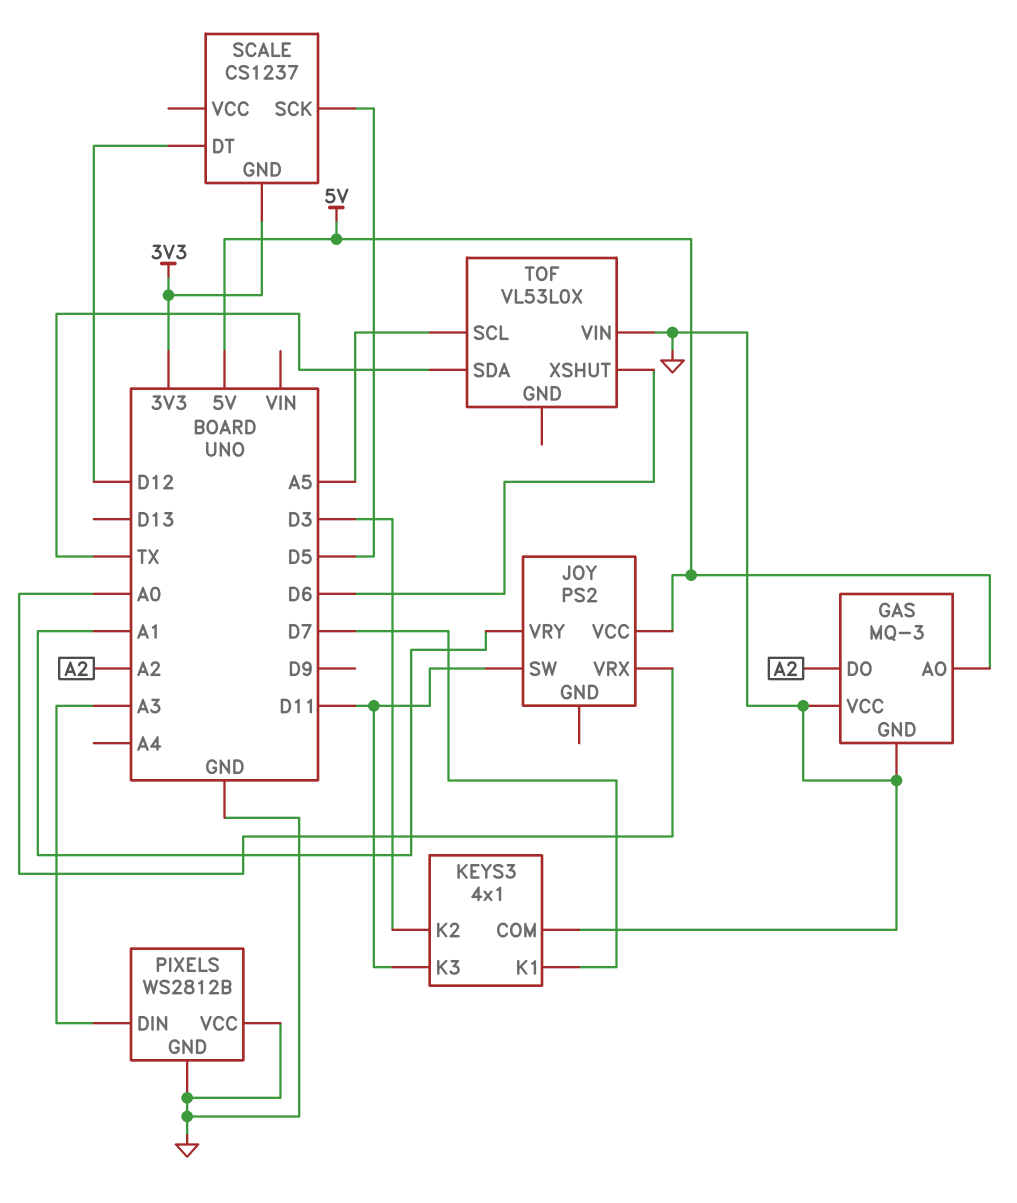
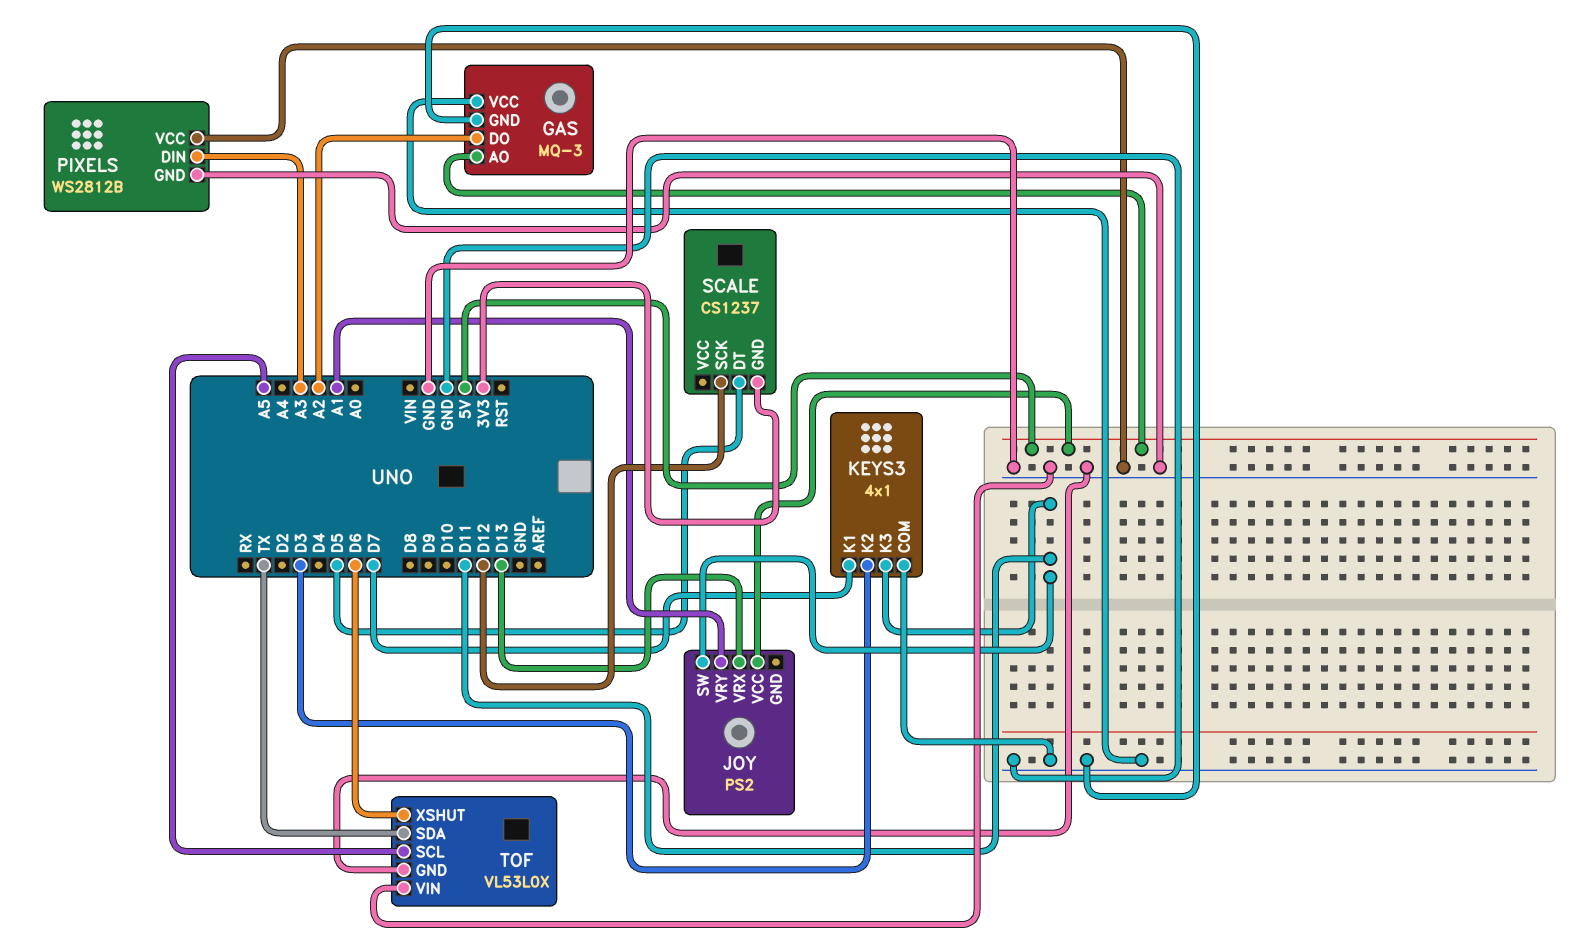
JOY pin VRX: A0 -> D13
SCALE pin DT: D12 -> D5
SCALE pin SCK: D5 -> D12
TOF pin GND: none -> GND

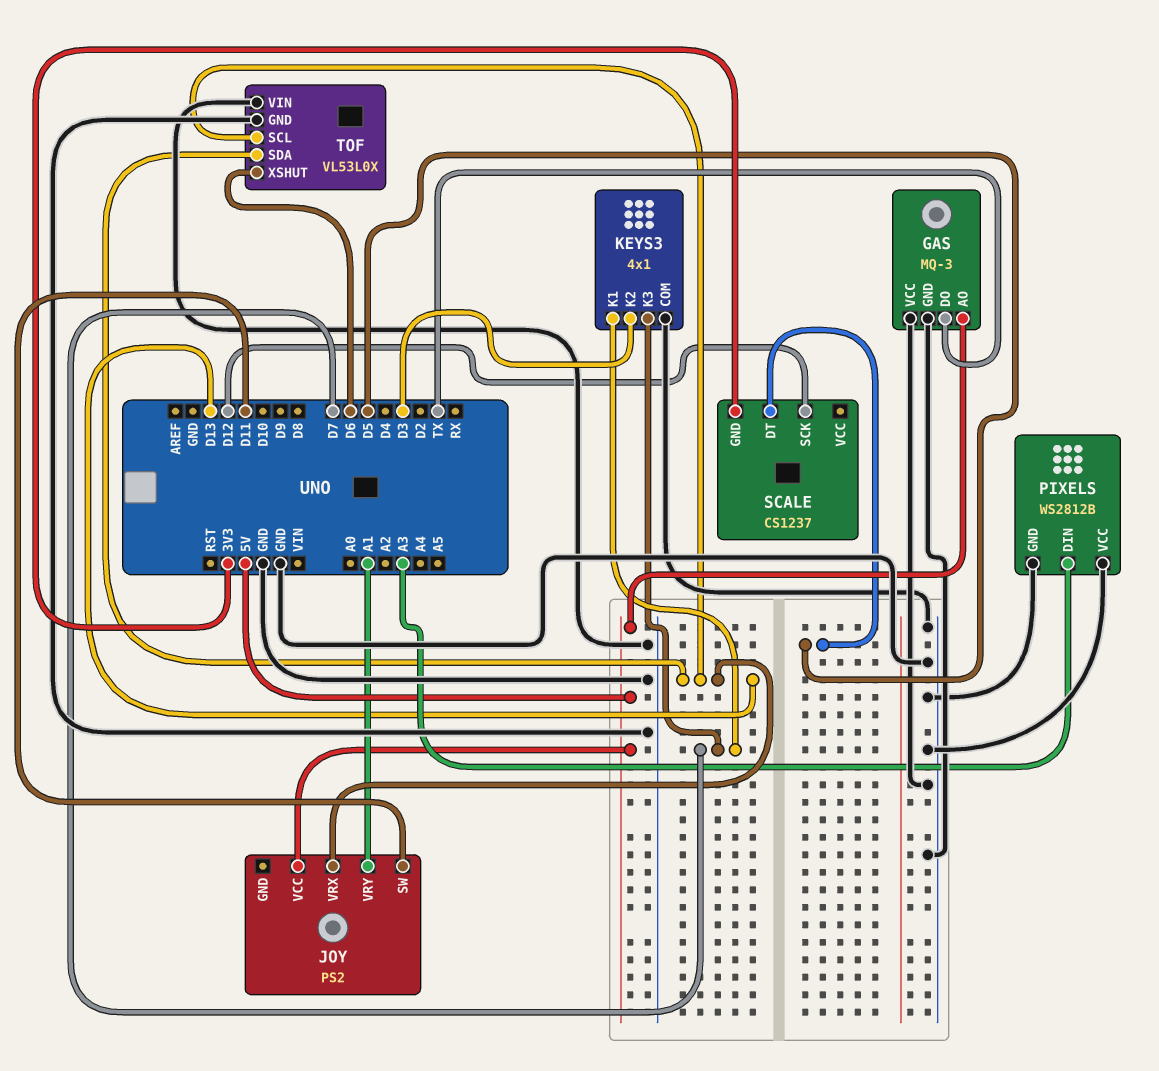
GAS pin DO: A2 -> TX
KEYS3 pin K3: D11 -> D7
TOF pin SCL: A5 -> D13
TOF pin SDA: TX -> D13

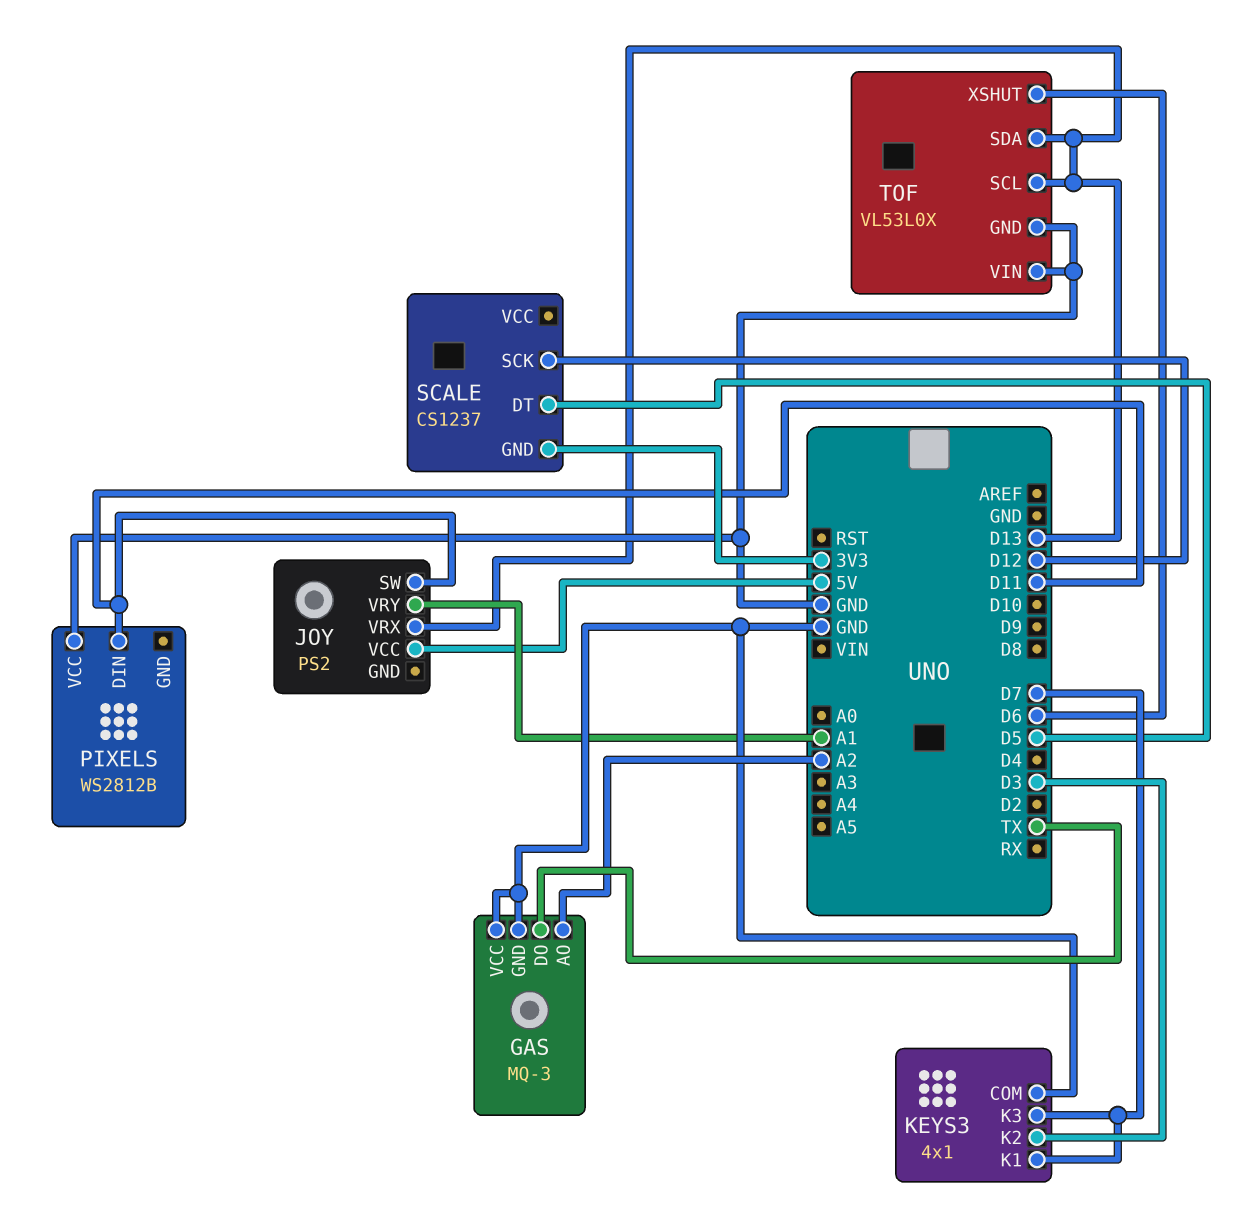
GAS pin AO: 5V -> A2
PIXELS pin DIN: A3 -> D11
PIXELS pin GND: GND -> none

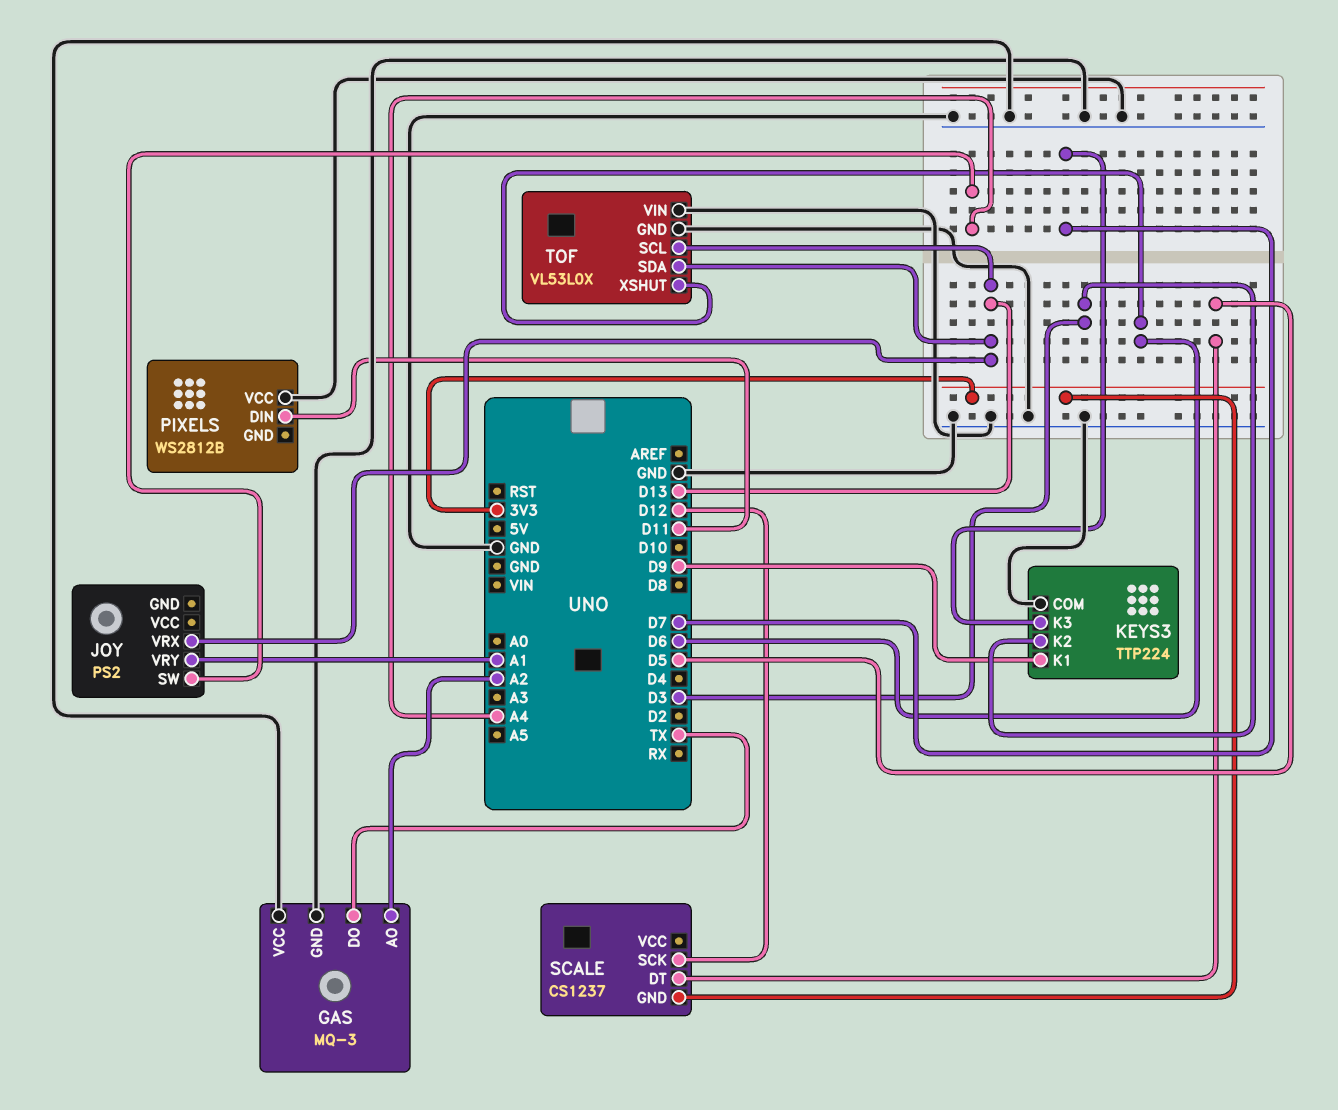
JOY pin SW: D11 -> A4
JOY pin VCC: 5V -> none
KEYS3: 4x1 -> TTP224
KEYS3 pin K1: D7 -> D9

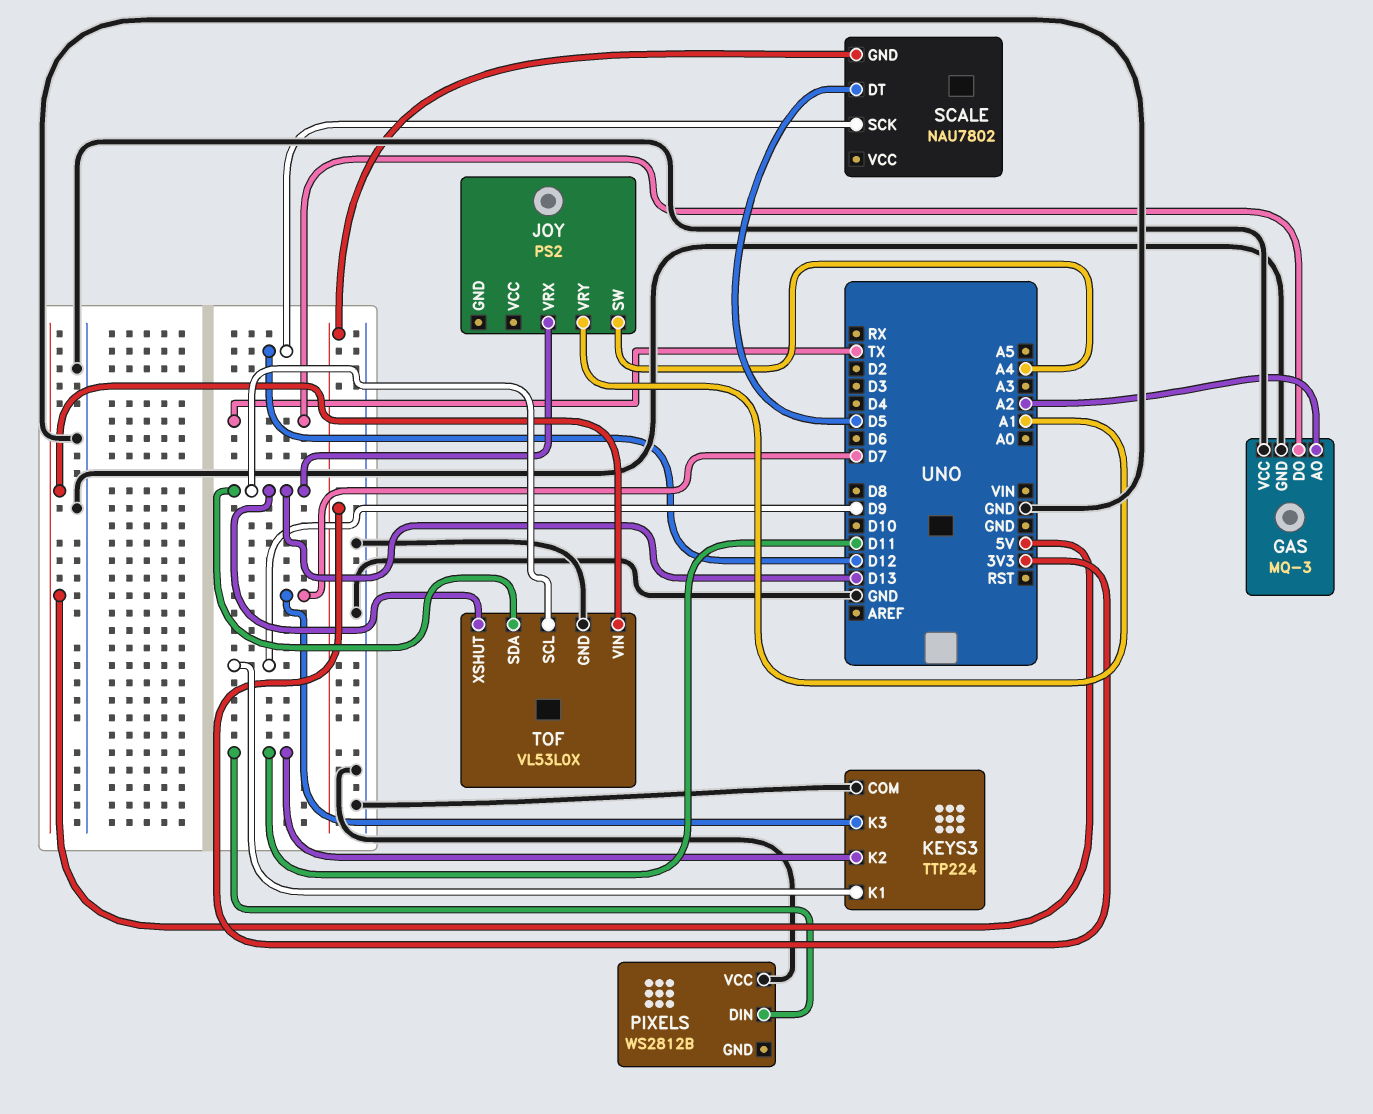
KEYS3 pin K2: D3 -> D11
SCALE: CS1237 -> NAU7802
TOF pin VIN: GND -> 5V
TOF pin XSHUT: D6 -> D13

